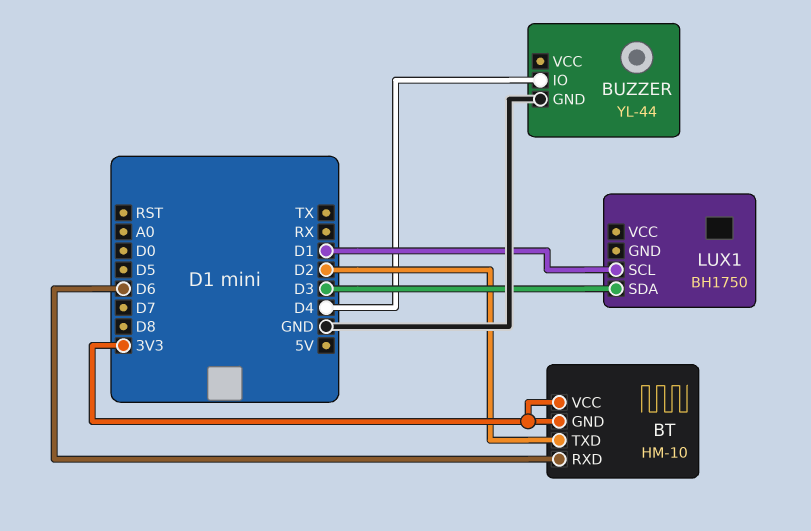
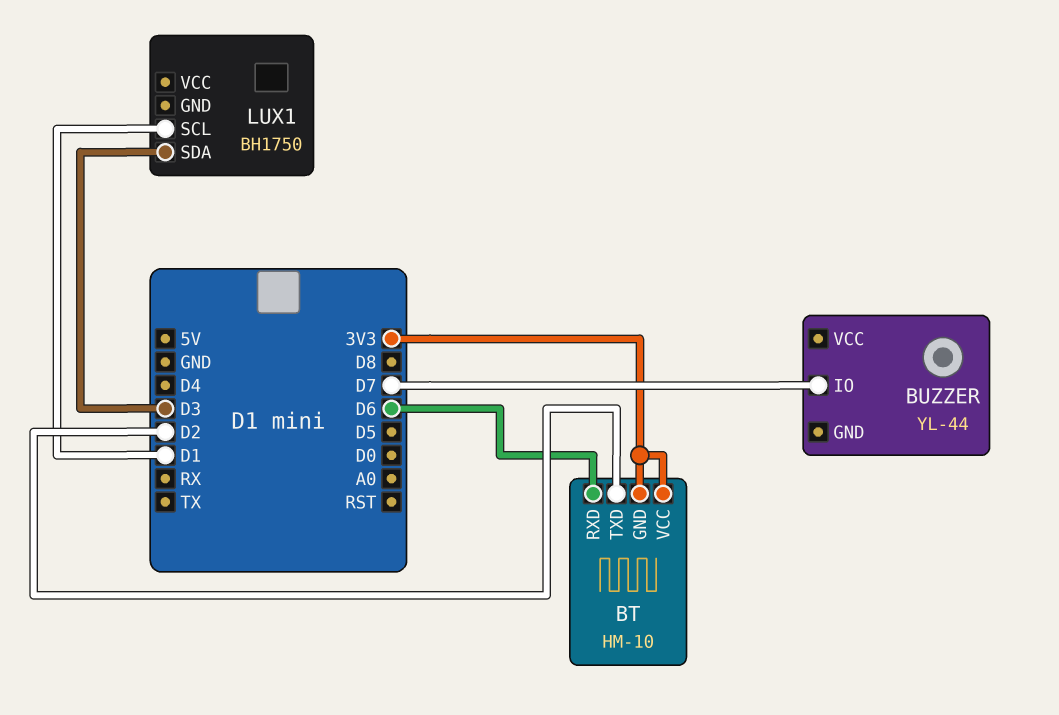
BUZZER pin GND: GND -> none
BUZZER pin IO: D4 -> D7

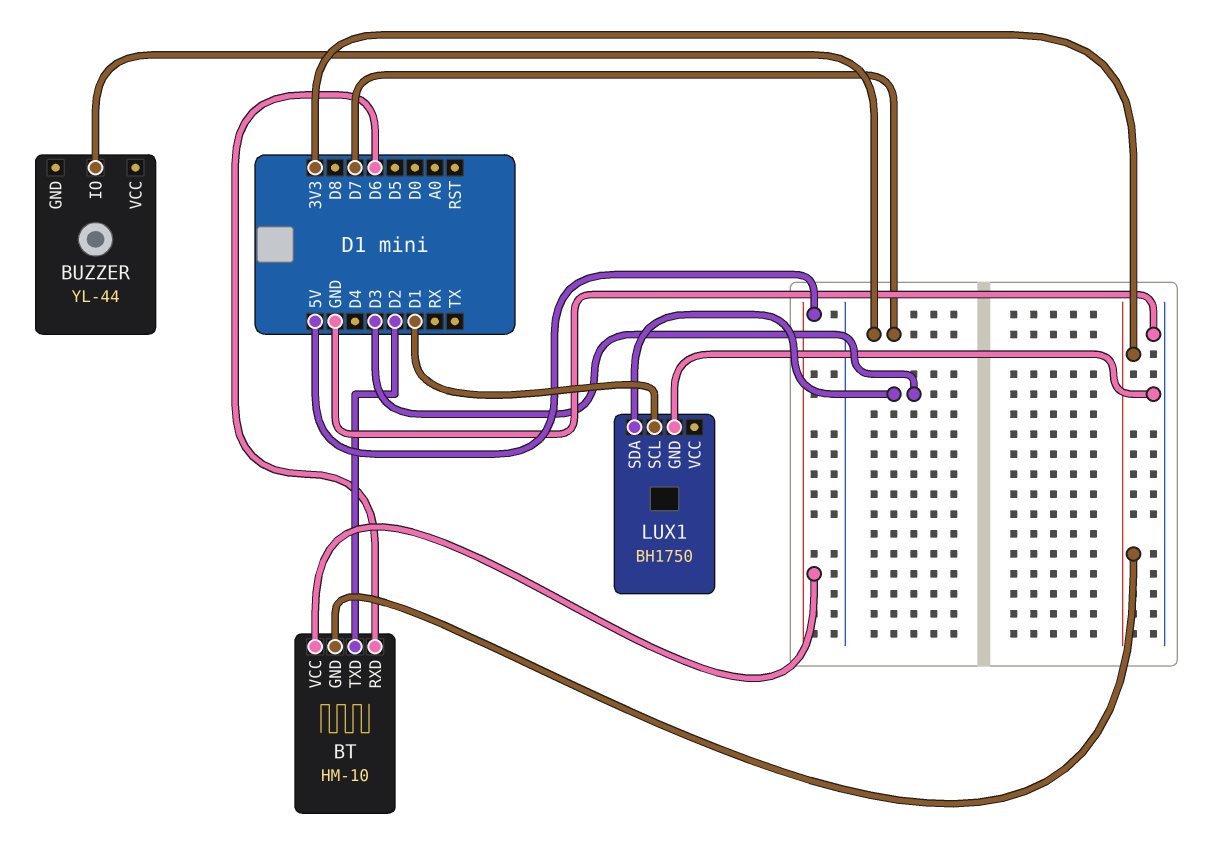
BT pin VCC: 3V3 -> 5V
LUX1 pin GND: none -> GND

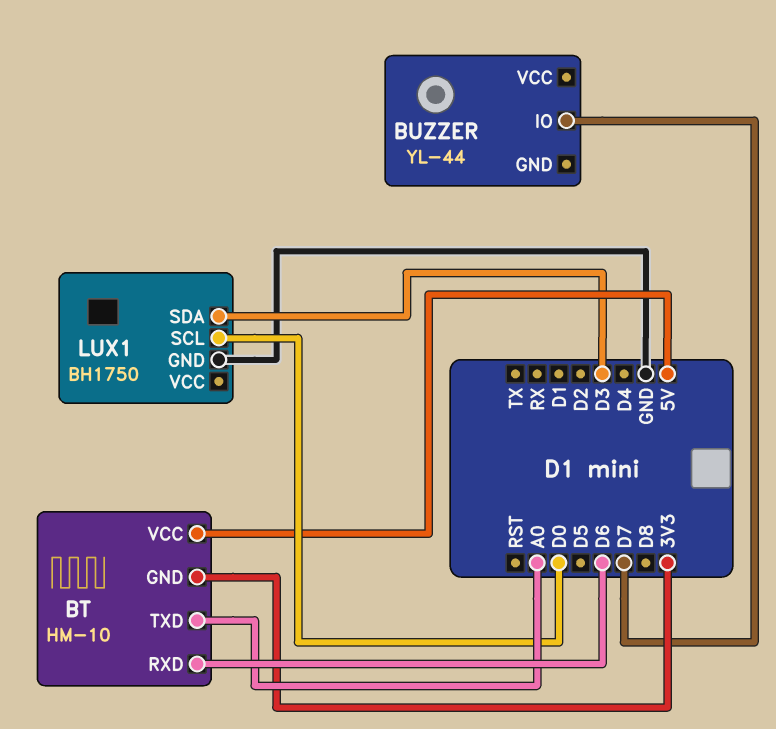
BT pin TXD: D2 -> A0
LUX1 pin SCL: D1 -> D0

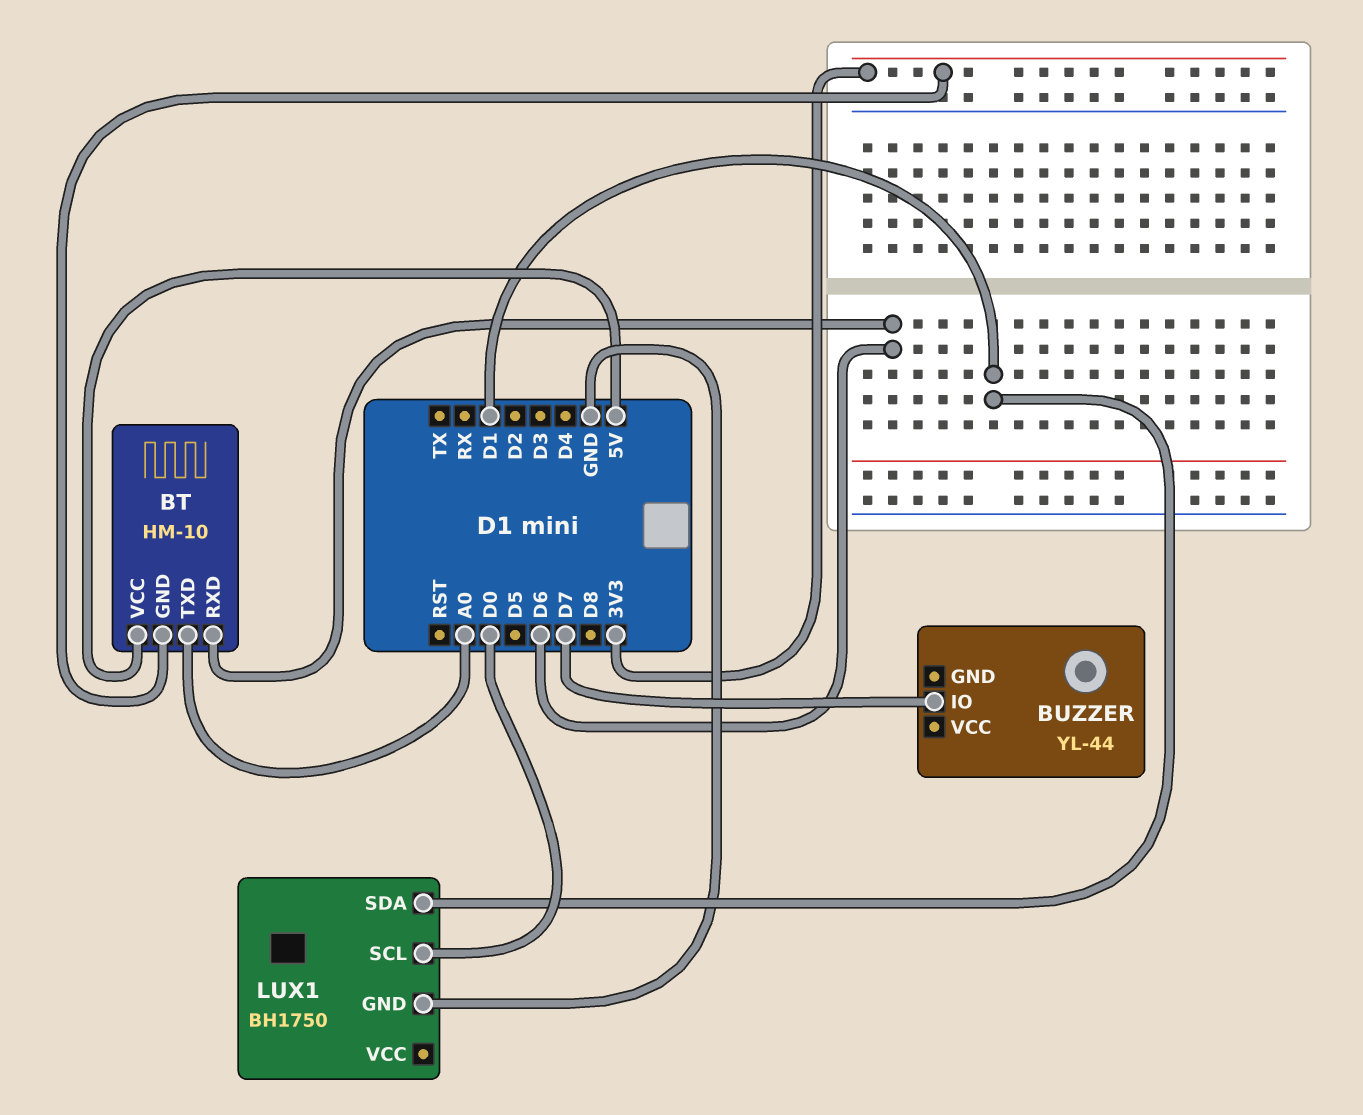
LUX1 pin SDA: D3 -> D1

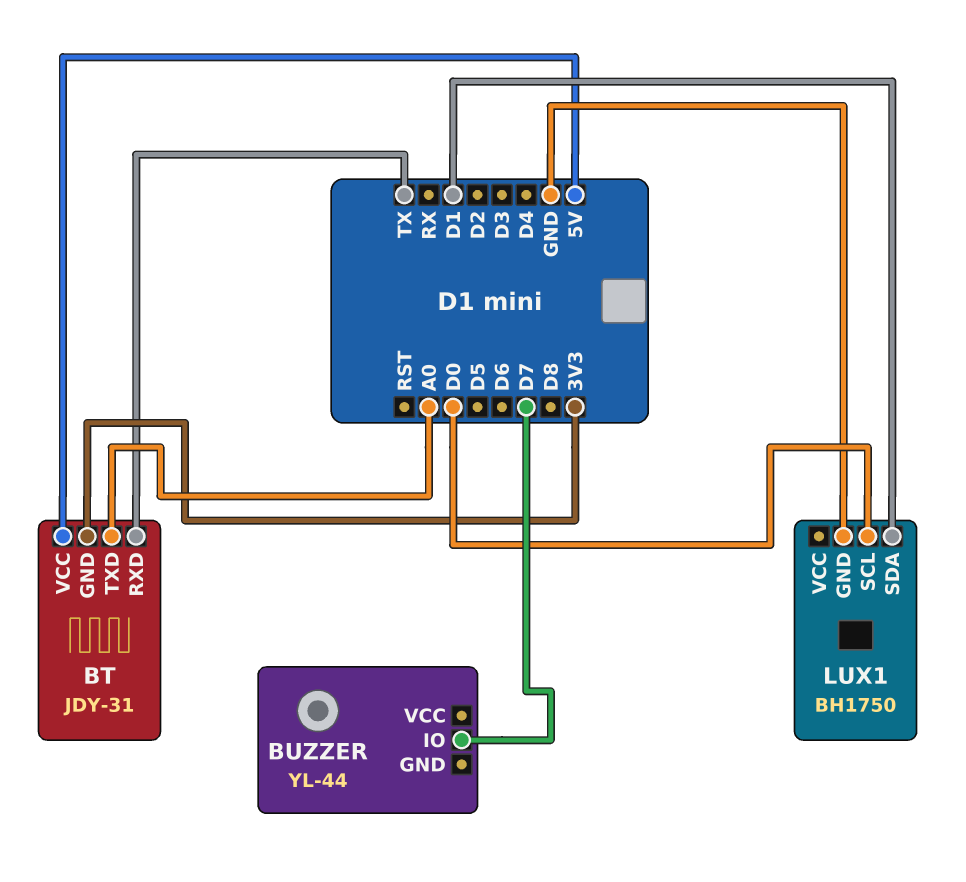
BT: HM-10 -> JDY-31
BT pin RXD: D6 -> TX

